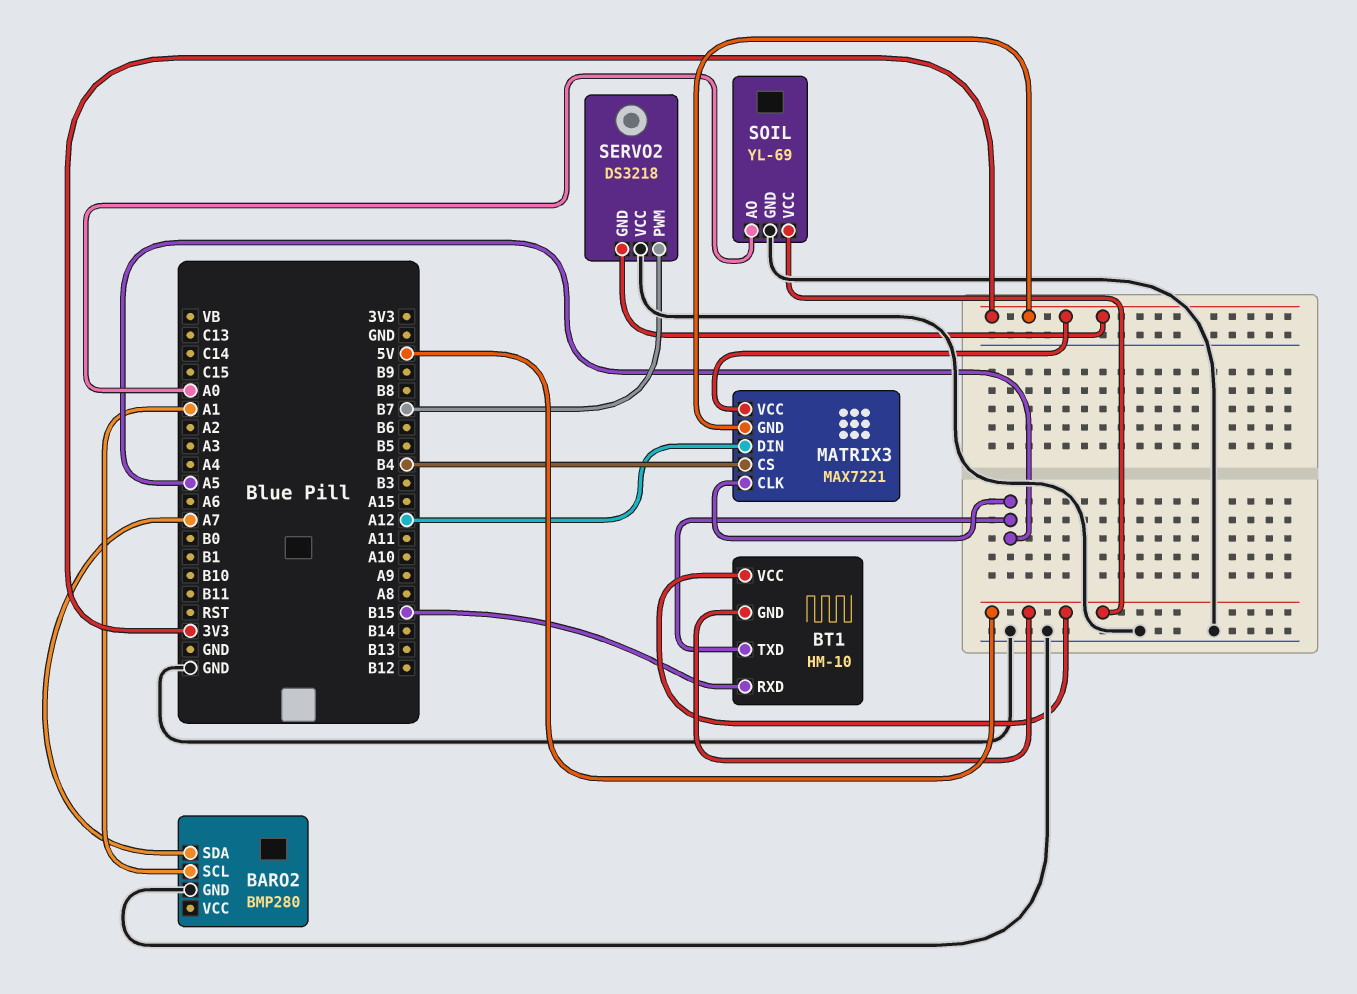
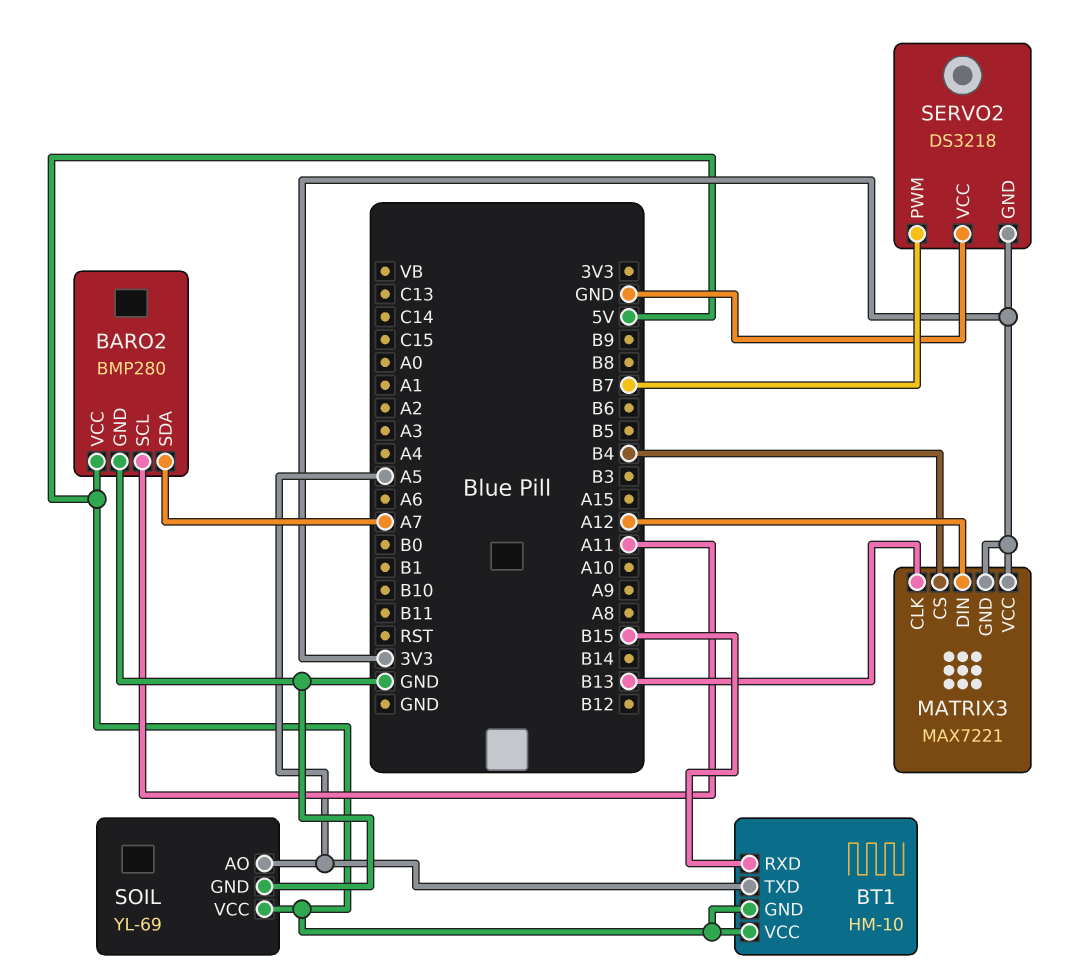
BARO2 pin SCL: A1 -> A11
BARO2 pin VCC: none -> 5V
MATRIX3 pin CLK: A5 -> B13
SOIL pin AO: A0 -> A5

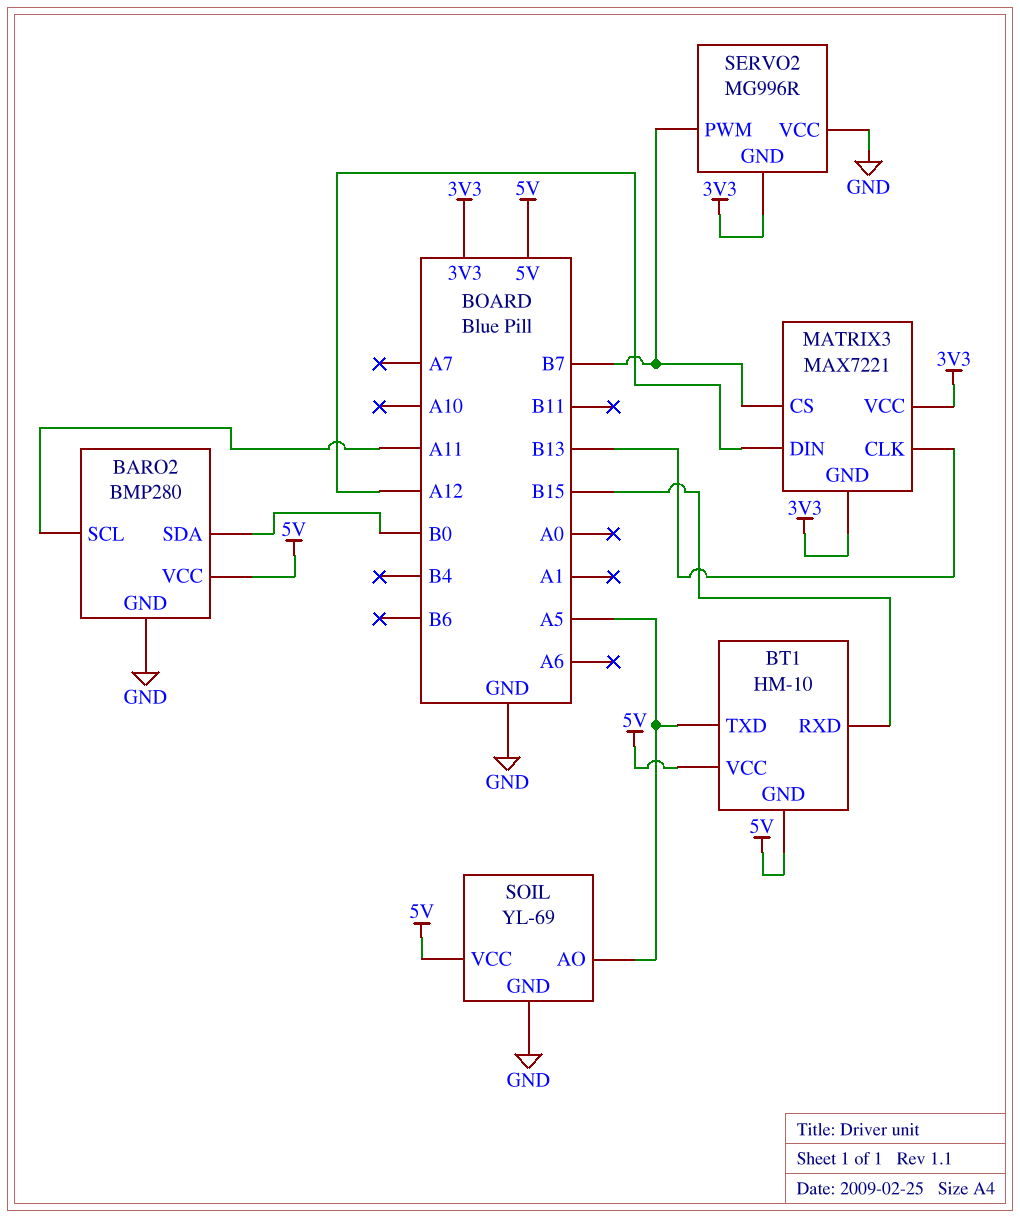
BARO2 pin SDA: A7 -> B0
MATRIX3 pin CS: B4 -> B7
SERVO2: DS3218 -> MG996R

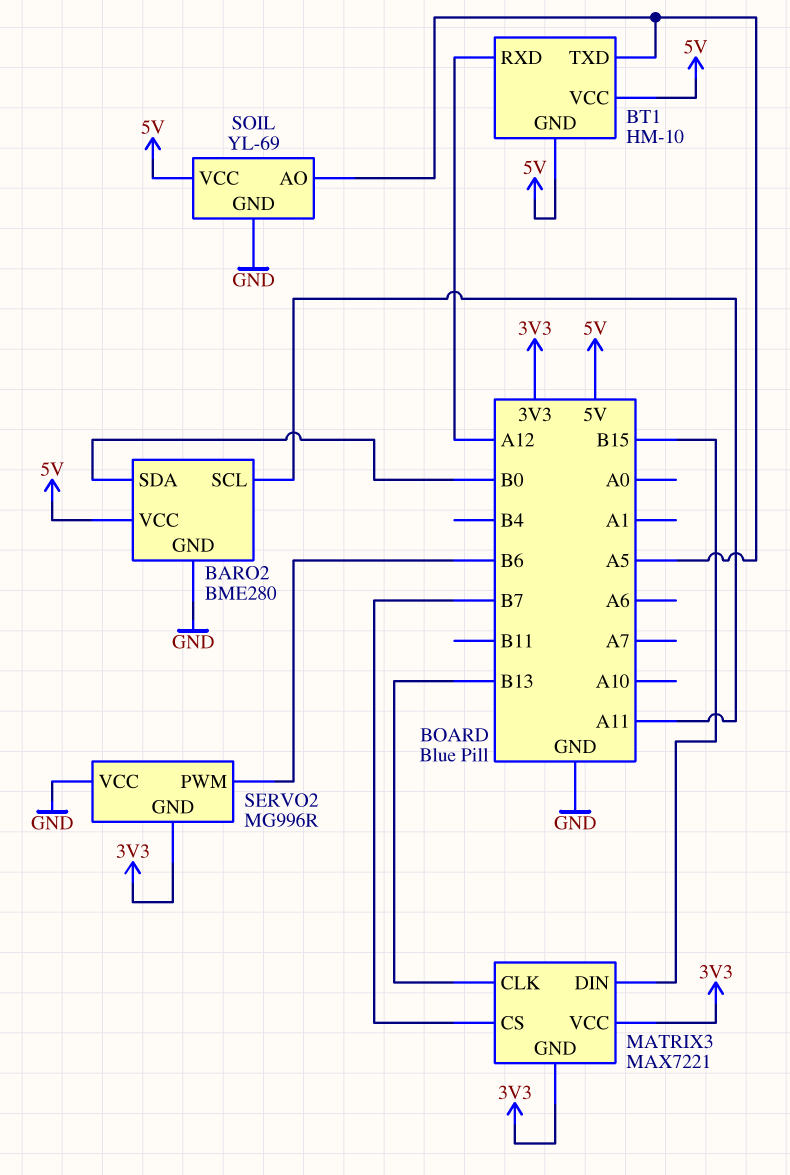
BARO2: BMP280 -> BME280
BT1 pin RXD: B15 -> A12
MATRIX3 pin DIN: A12 -> B15
SERVO2 pin PWM: B7 -> B6

